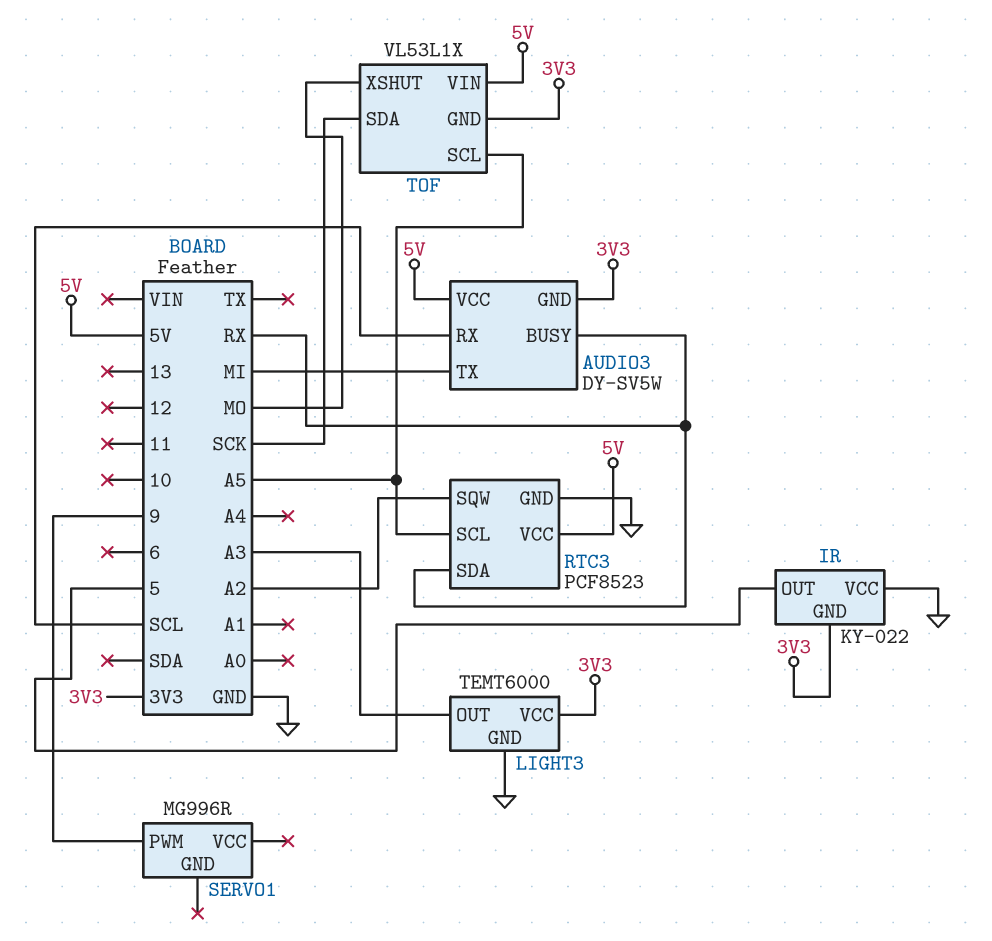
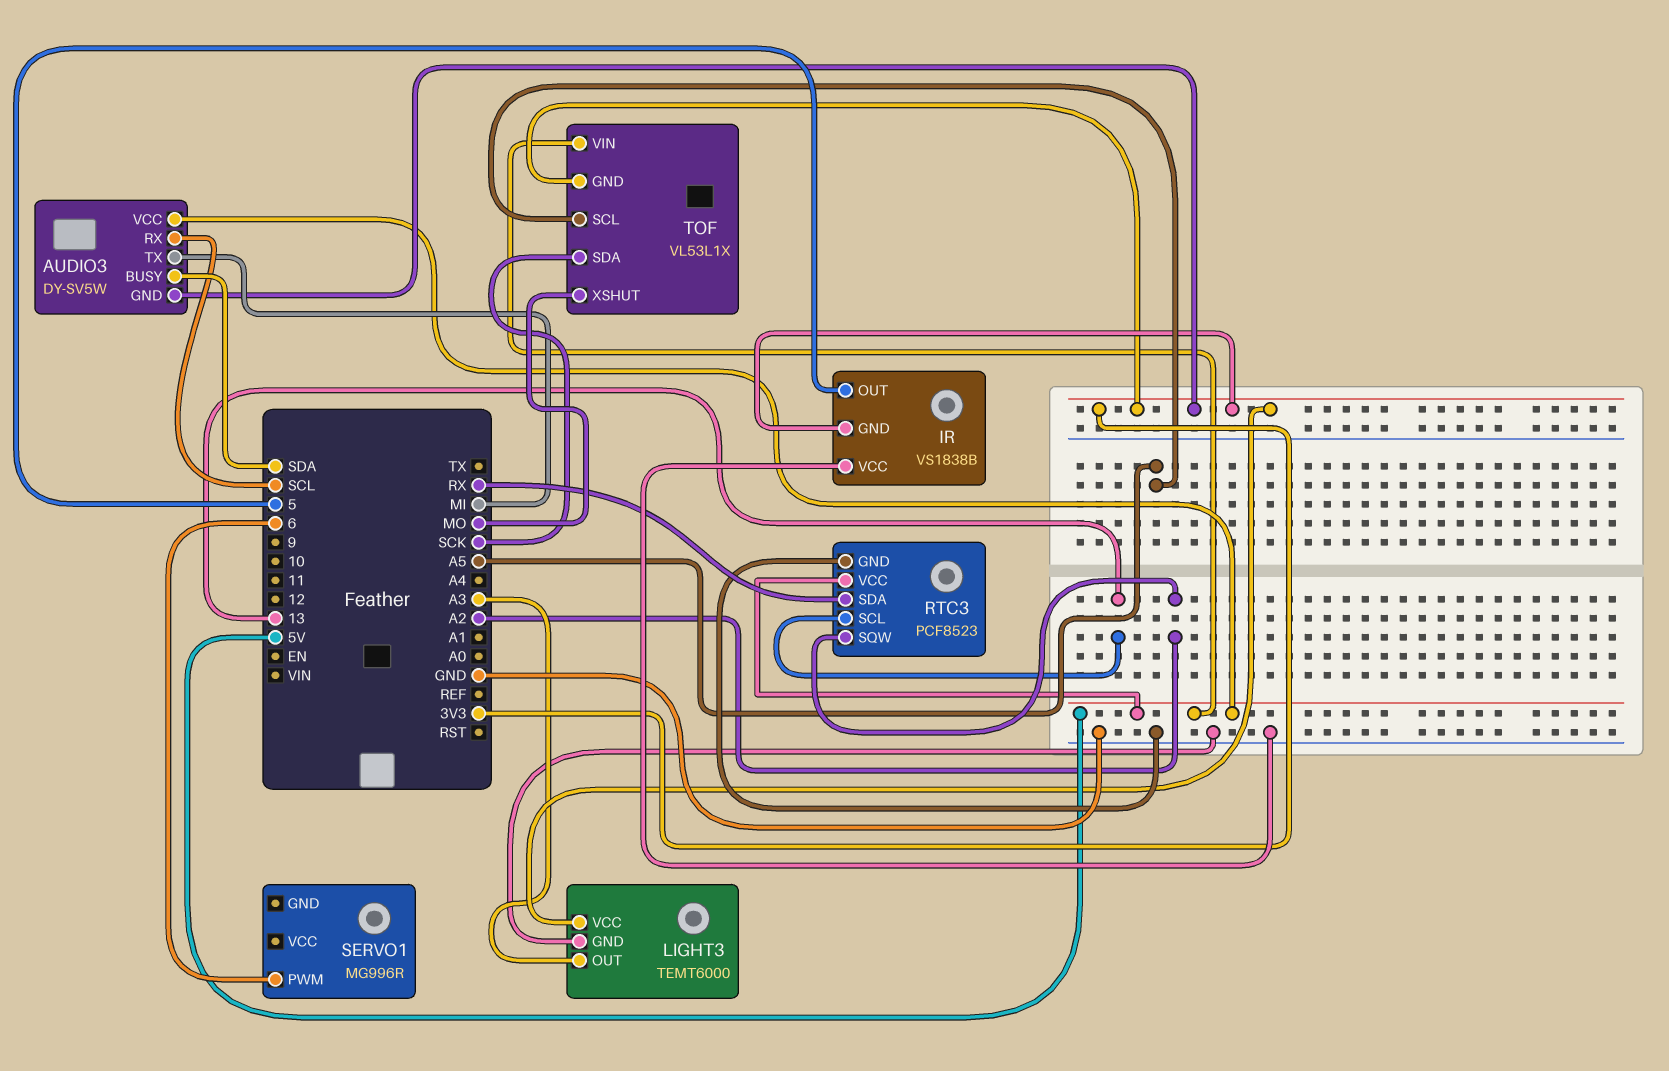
AUDIO3 pin BUSY: RX -> SDA
IR: KY-022 -> VS1838B
RTC3 pin SCL: A5 -> 13
SERVO1 pin PWM: 9 -> 6

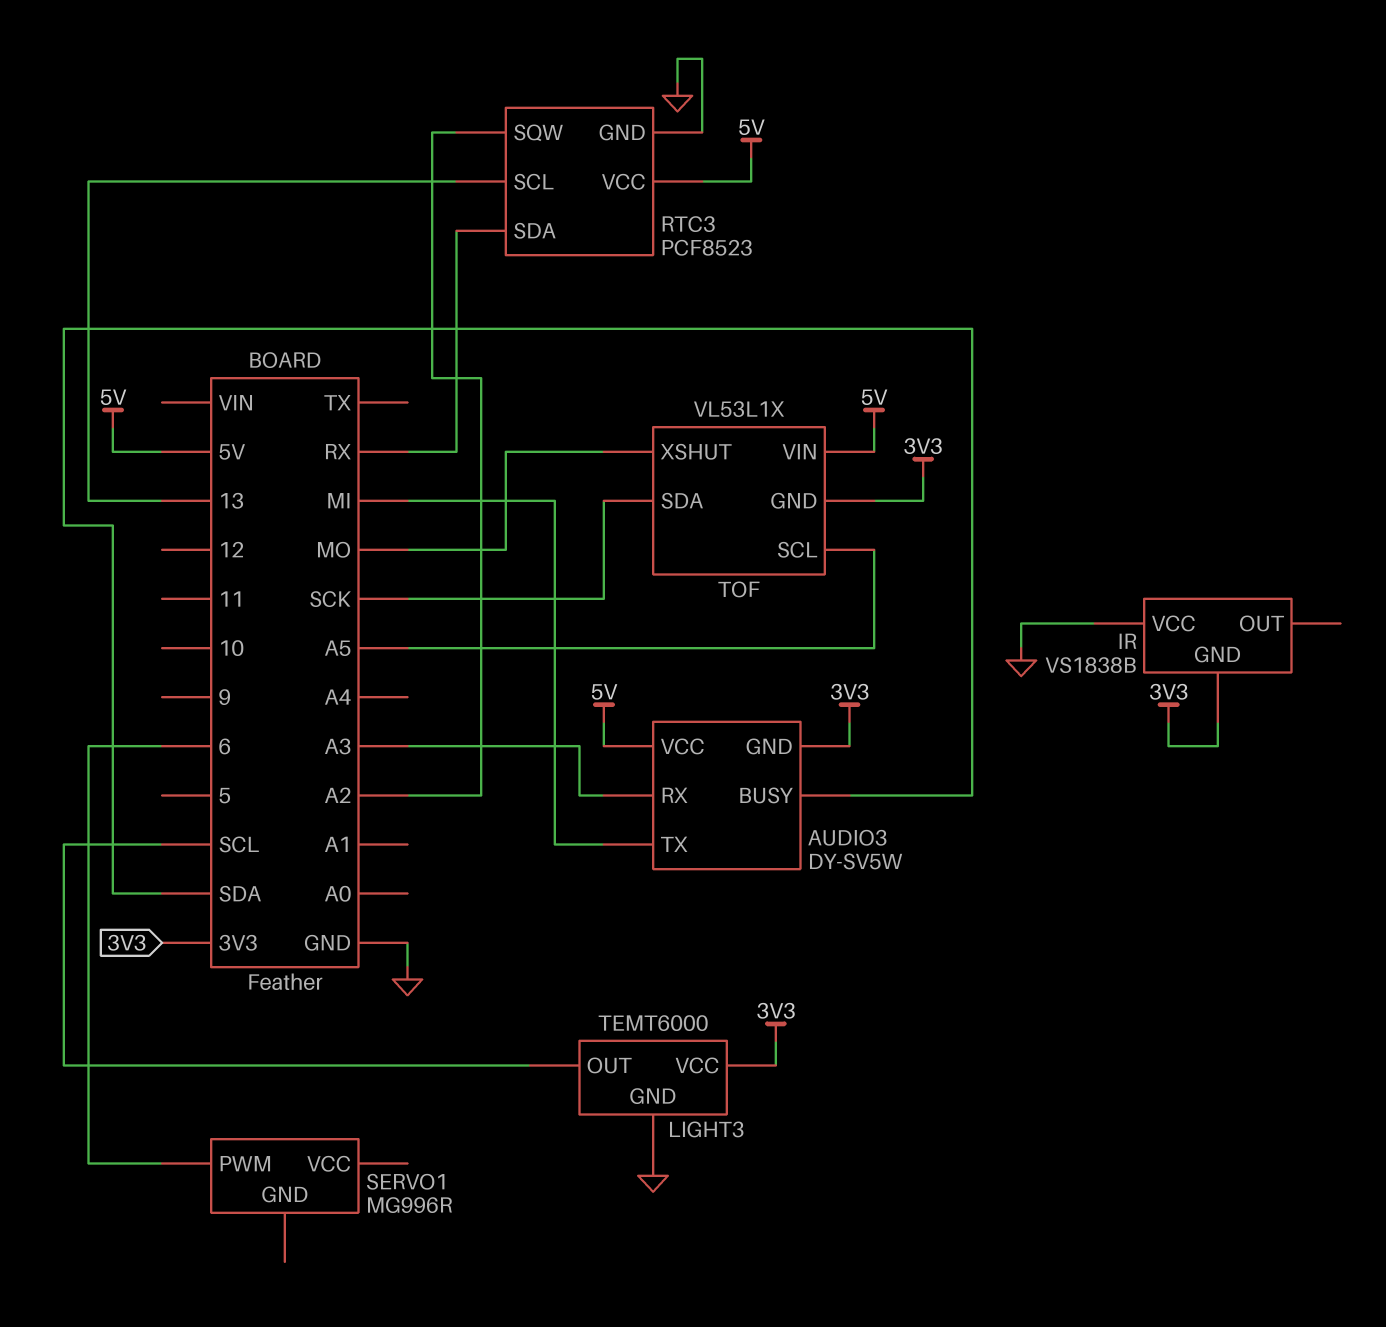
AUDIO3 pin RX: SCL -> A3
IR pin OUT: 5 -> none
LIGHT3 pin OUT: A3 -> SCL

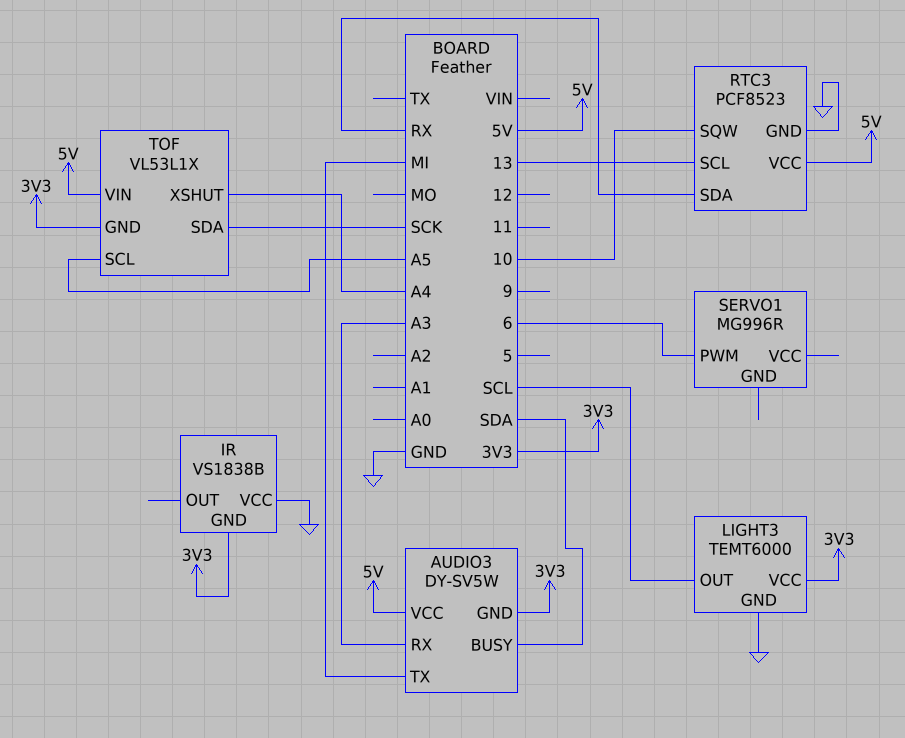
RTC3 pin SQW: A2 -> 10
TOF pin XSHUT: MO -> A4

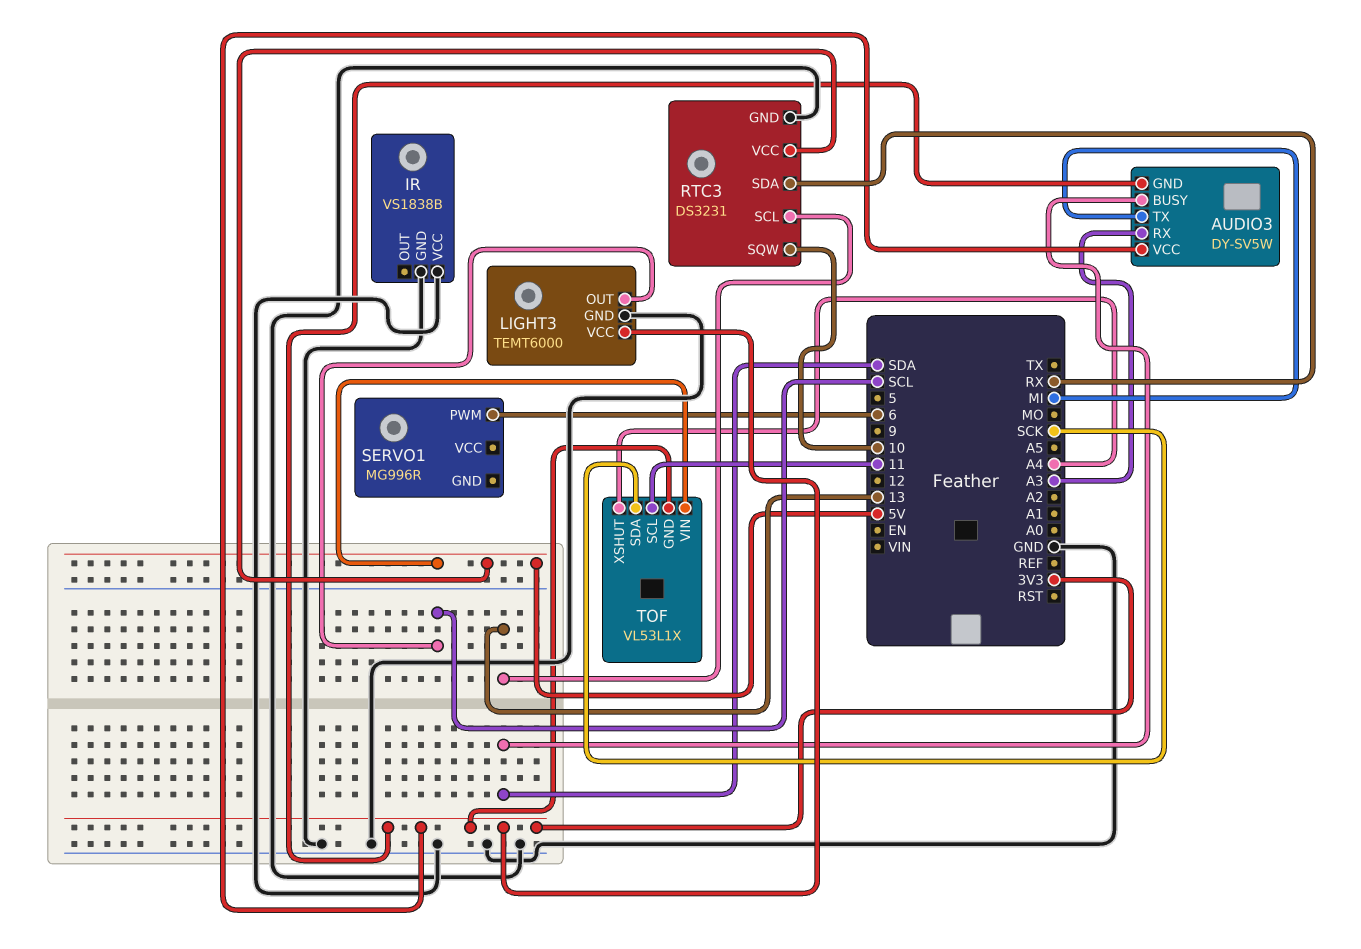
AUDIO3 pin VCC: 5V -> 3V3
IR pin GND: 3V3 -> GND
RTC3: PCF8523 -> DS3231
TOF pin SCL: A5 -> 11

